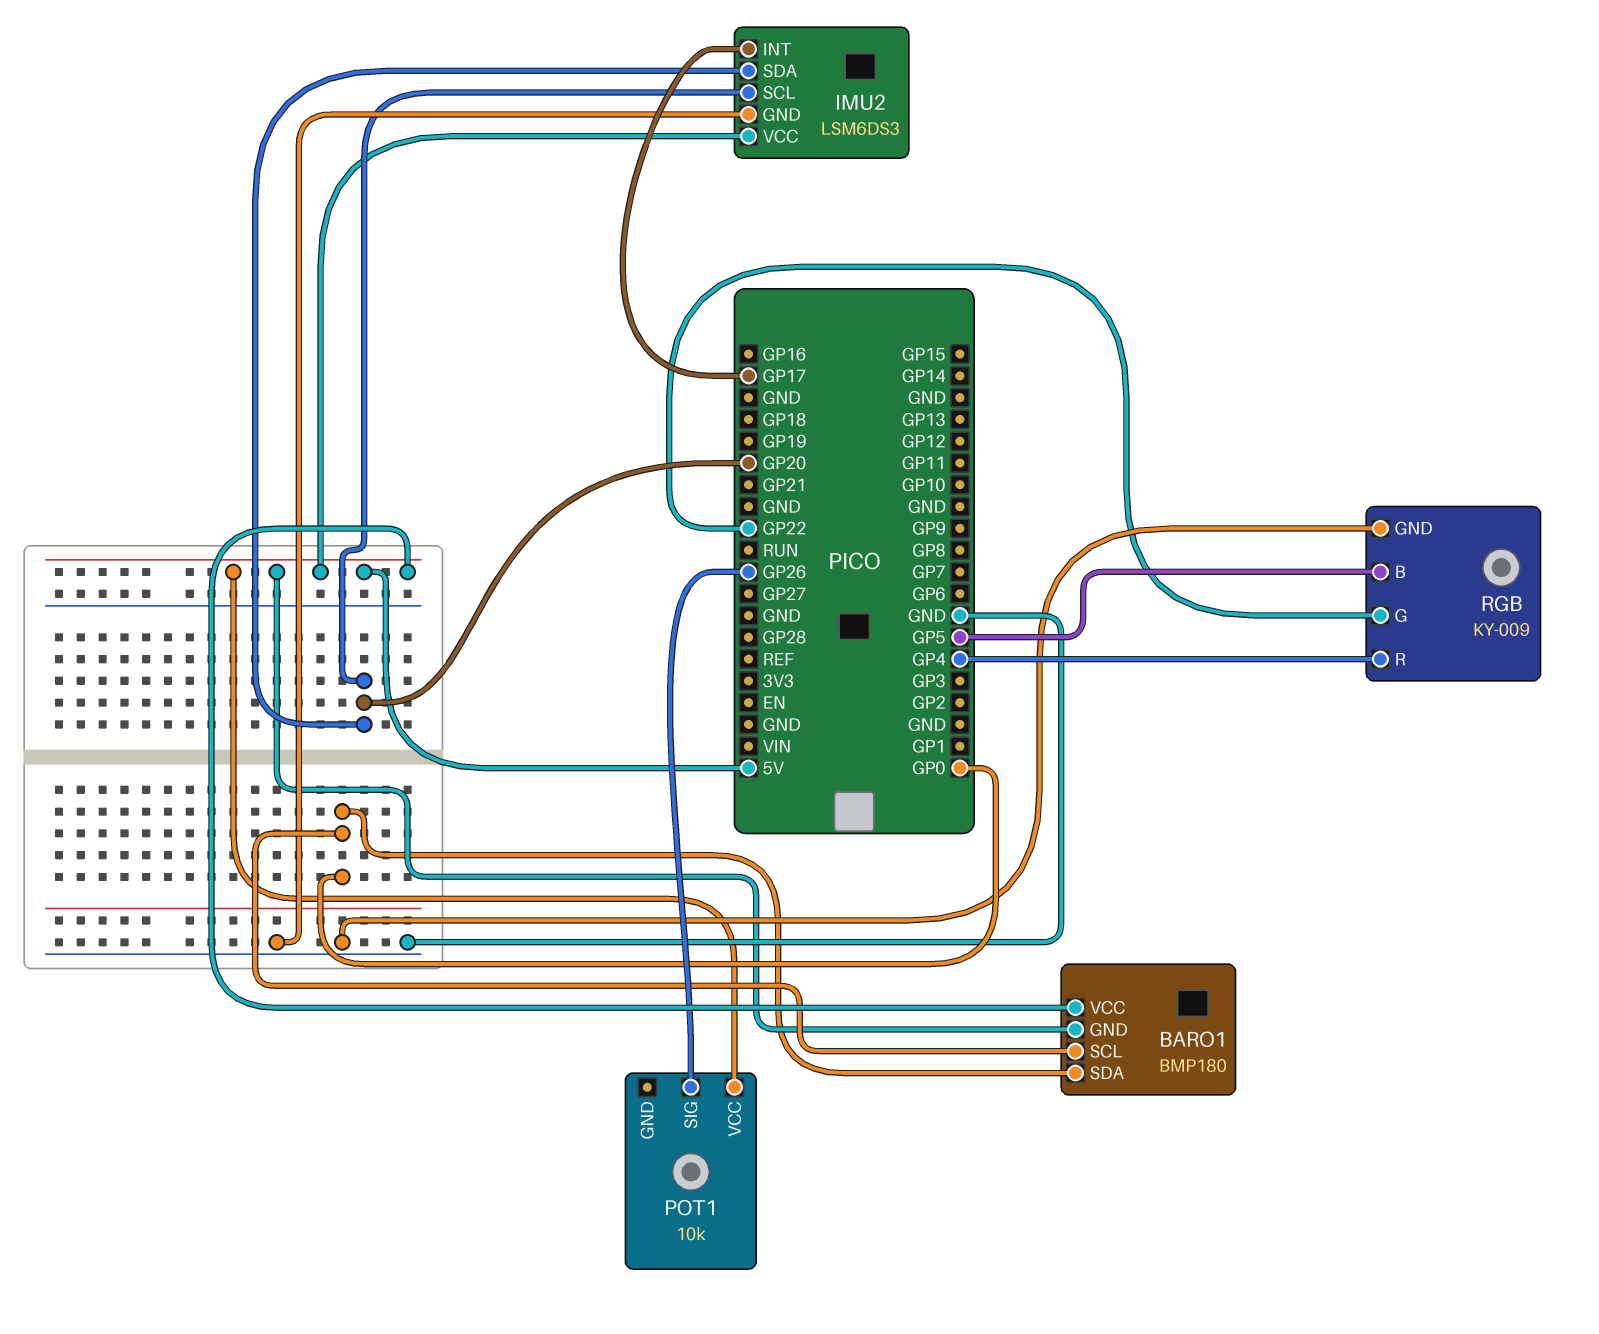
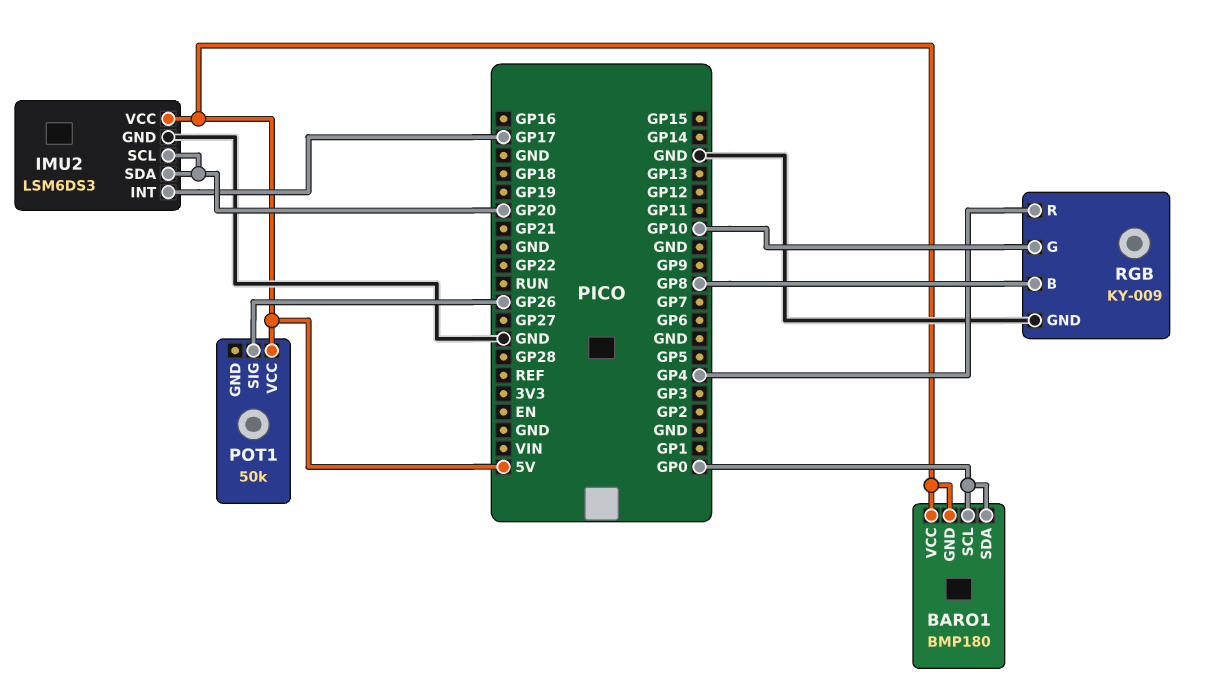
POT1: 10k -> 50k
RGB pin B: GP5 -> GP8
RGB pin G: GP22 -> GP10

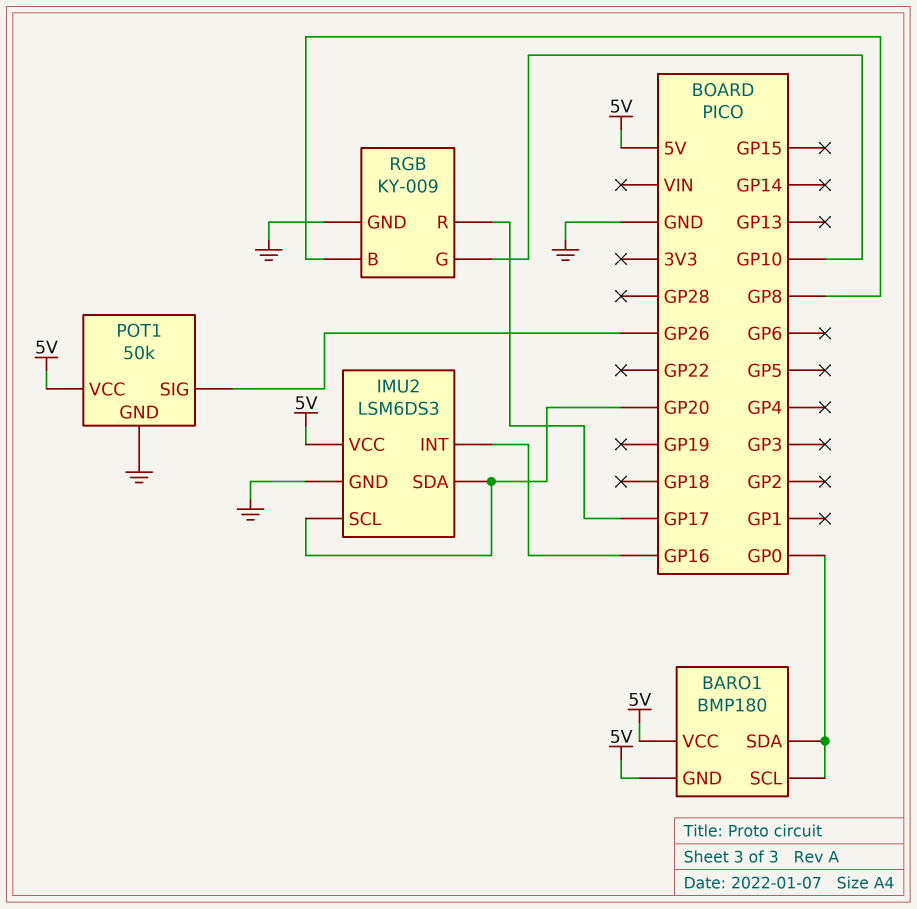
IMU2 pin INT: GP17 -> GP16
POT1 pin GND: none -> GND
RGB pin R: GP4 -> GP17

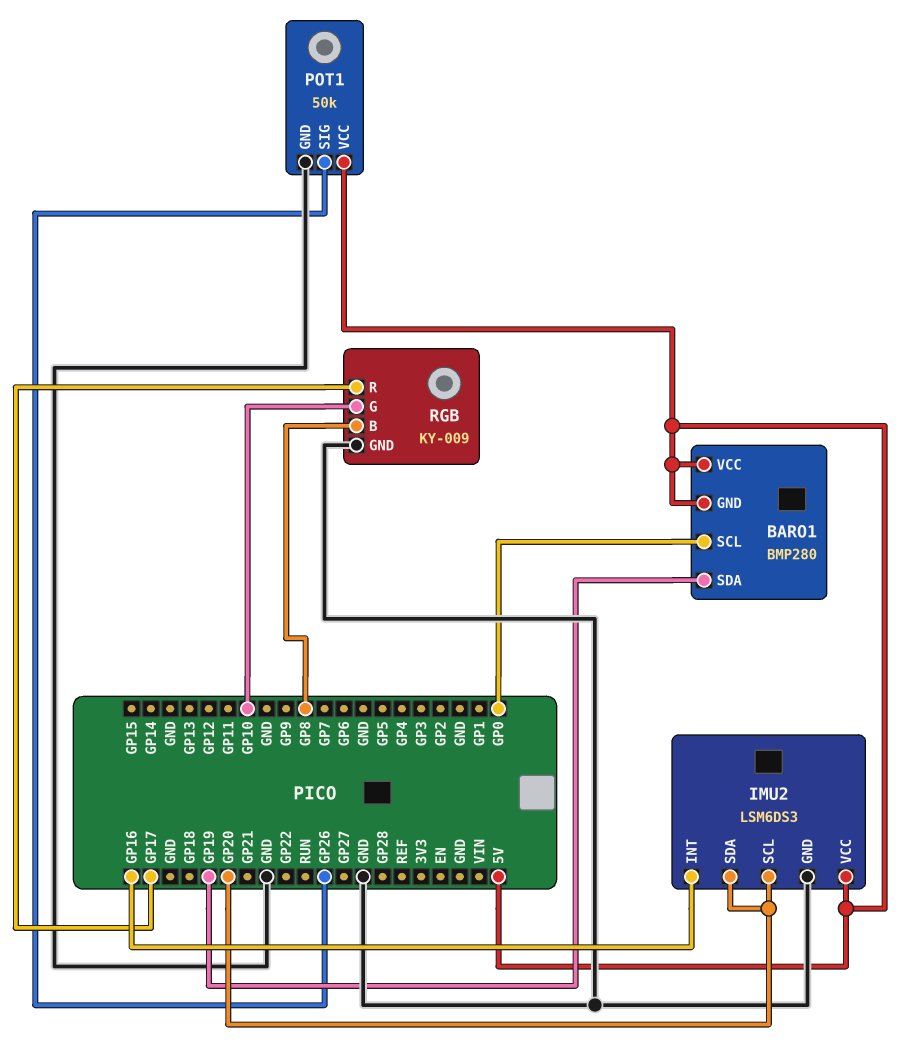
BARO1: BMP180 -> BMP280
BARO1 pin SDA: GP0 -> GP19

